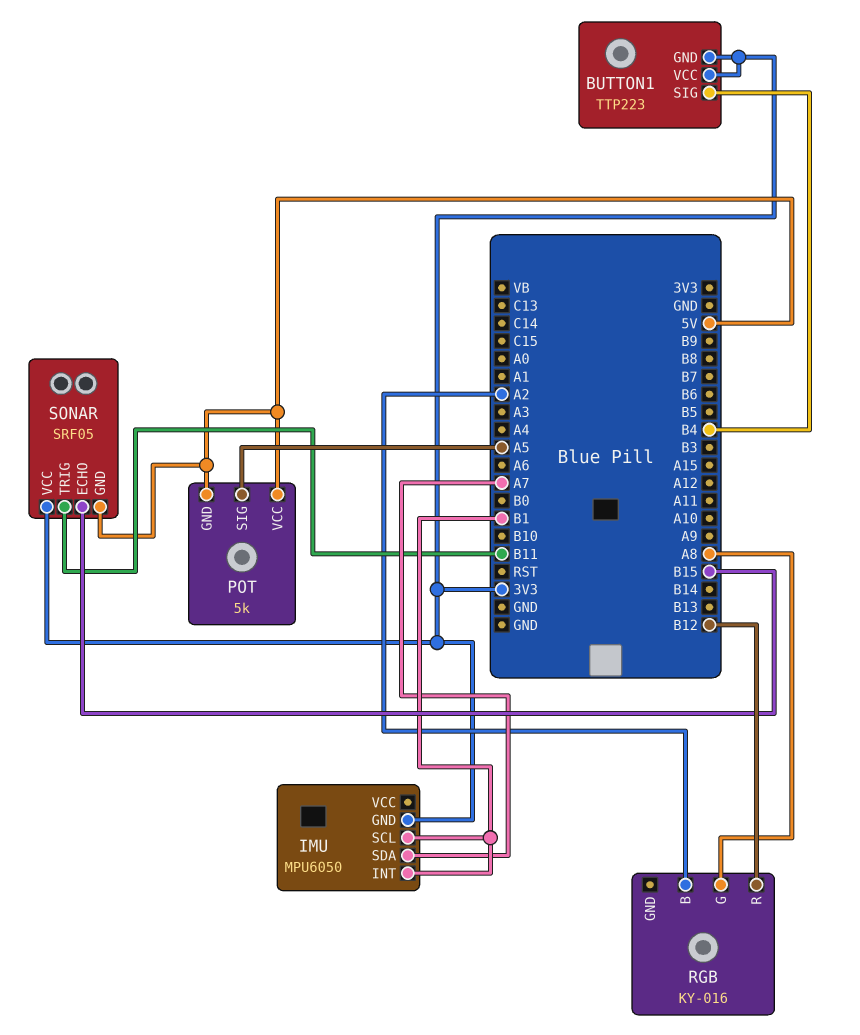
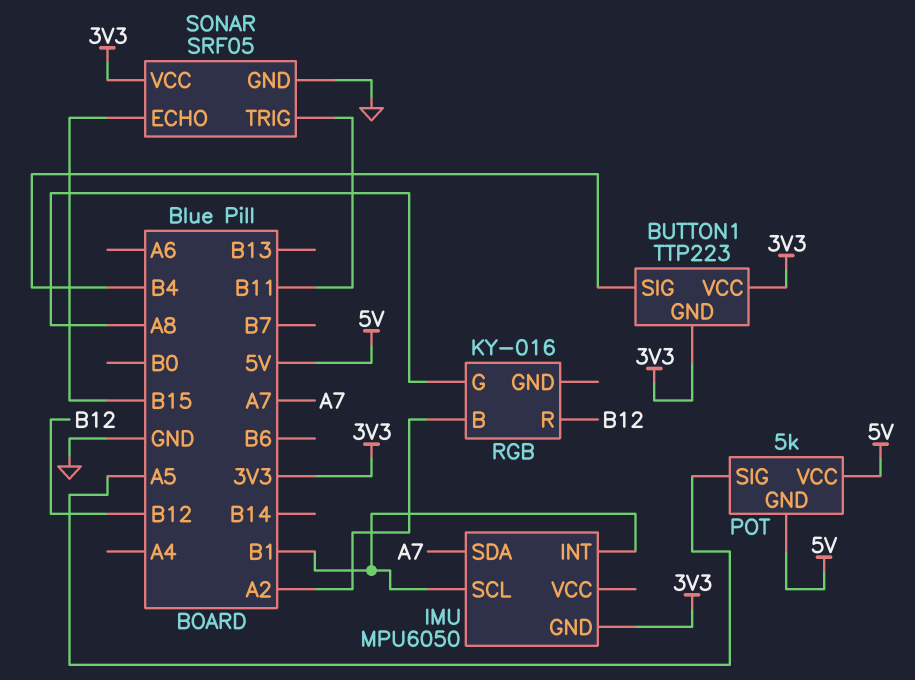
SONAR pin GND: 5V -> GND

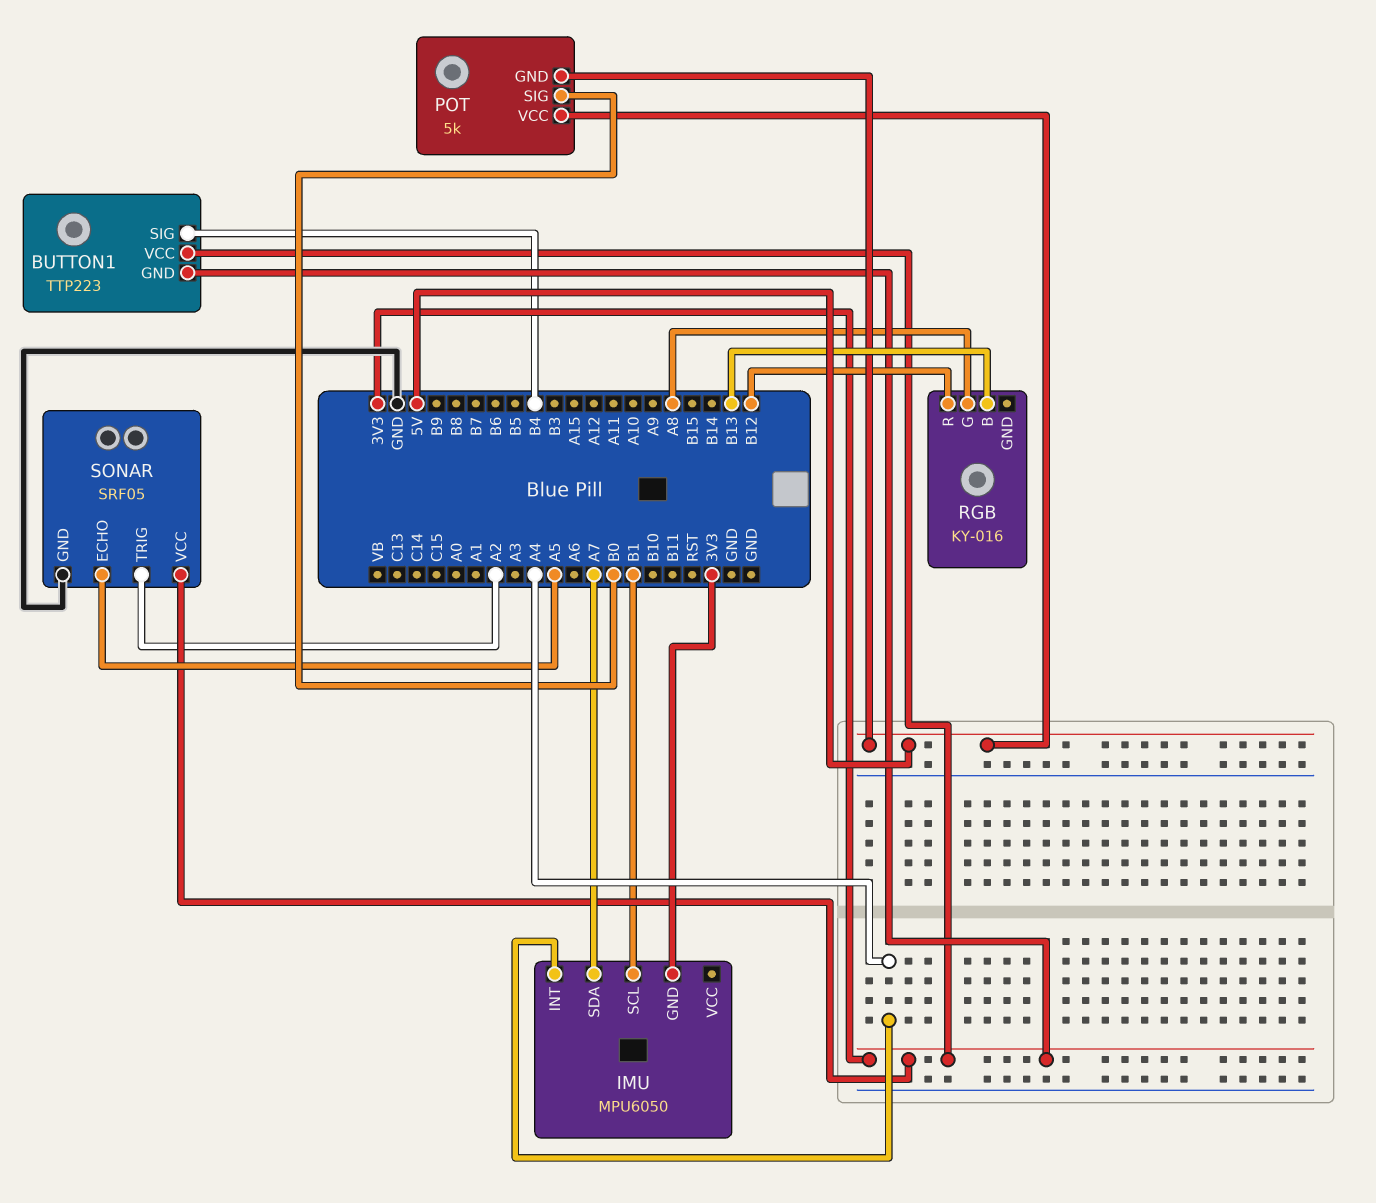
IMU pin INT: B1 -> A4
POT pin SIG: A5 -> B0
RGB pin B: A2 -> B13
SONAR pin ECHO: B15 -> A5
SONAR pin TRIG: B11 -> A2

